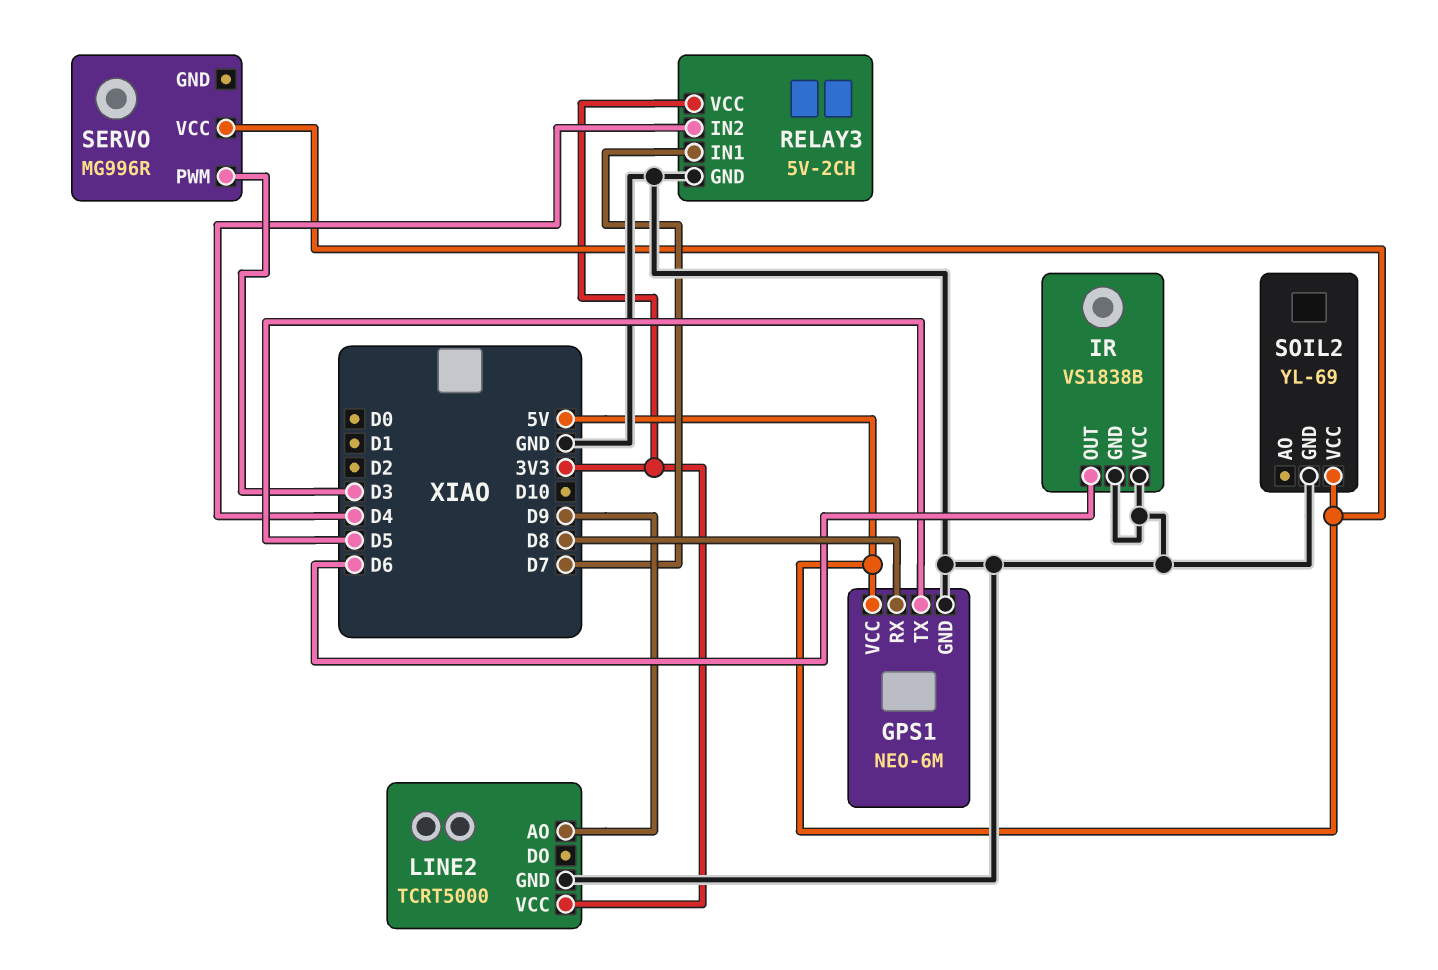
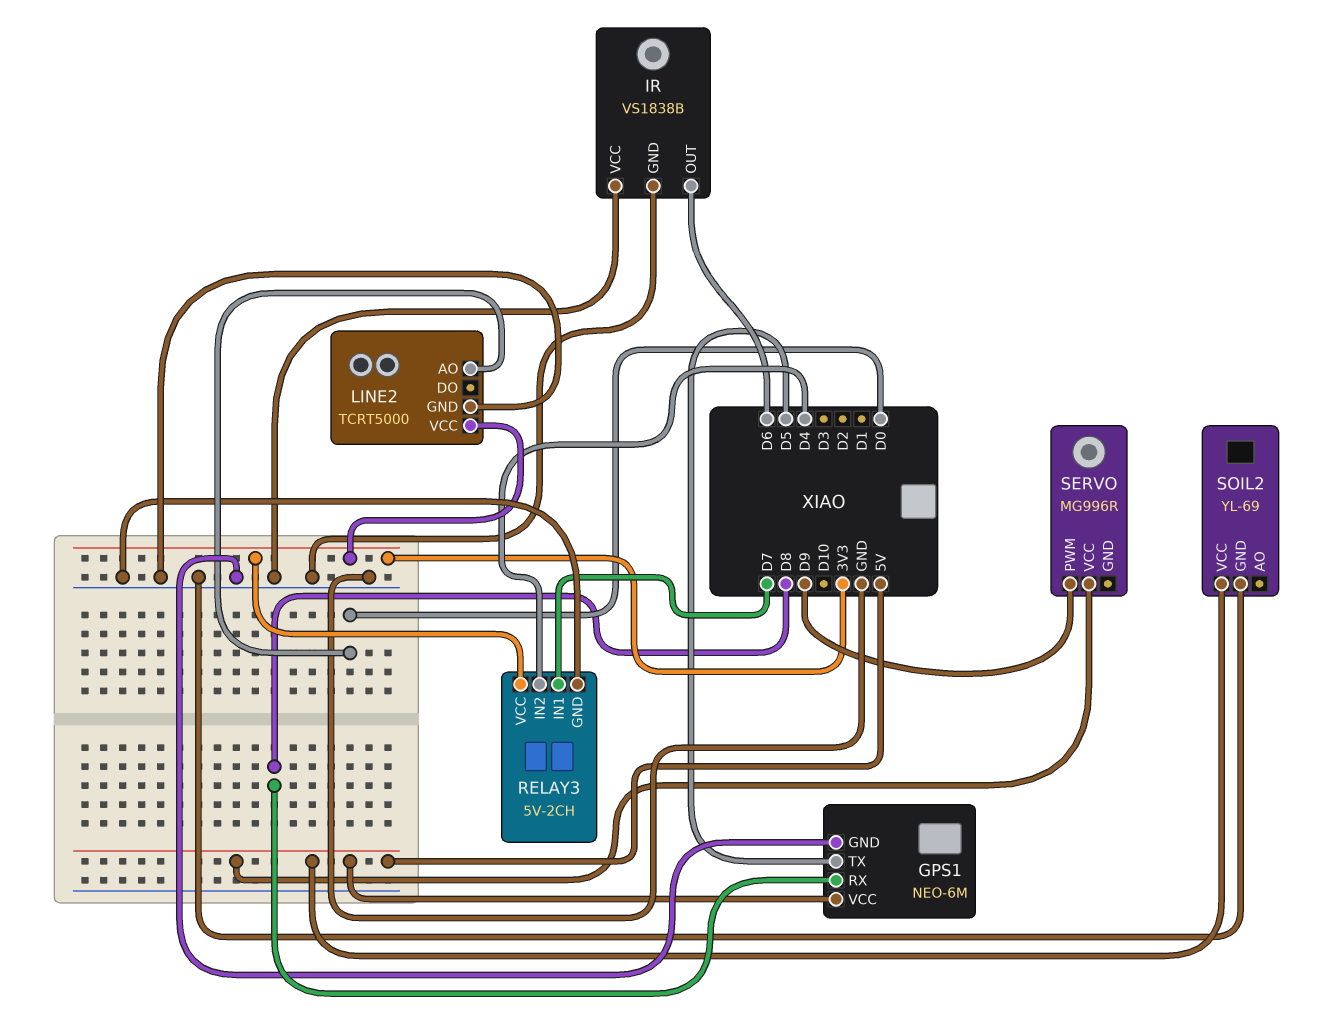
LINE2 pin AO: D9 -> D0
SERVO pin PWM: D3 -> D9

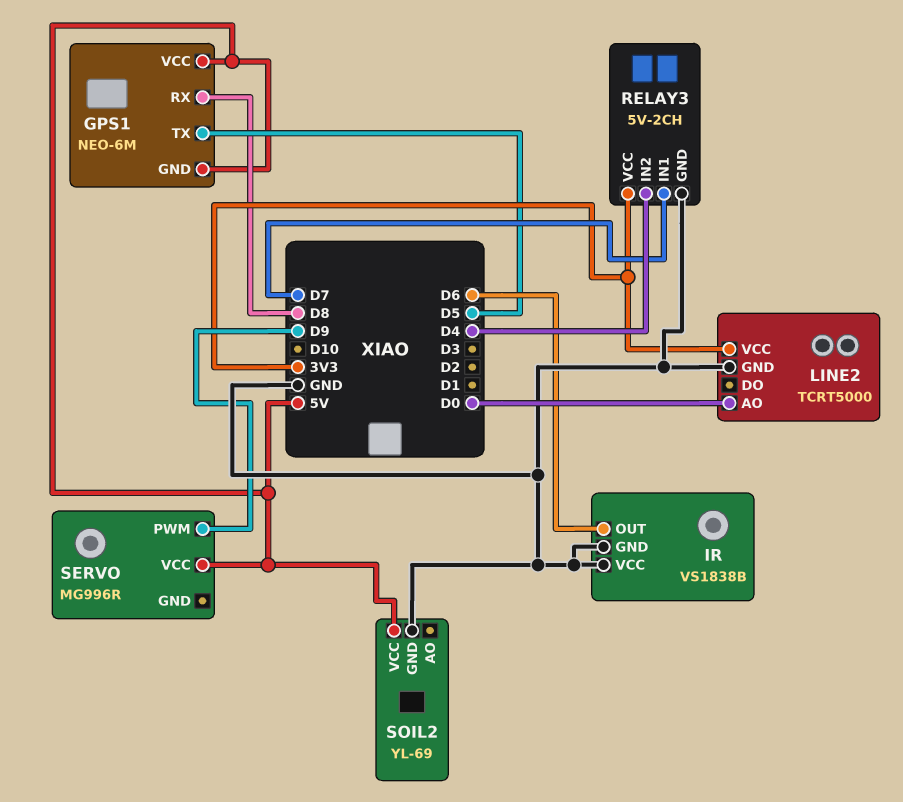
GPS1 pin GND: GND -> 5V

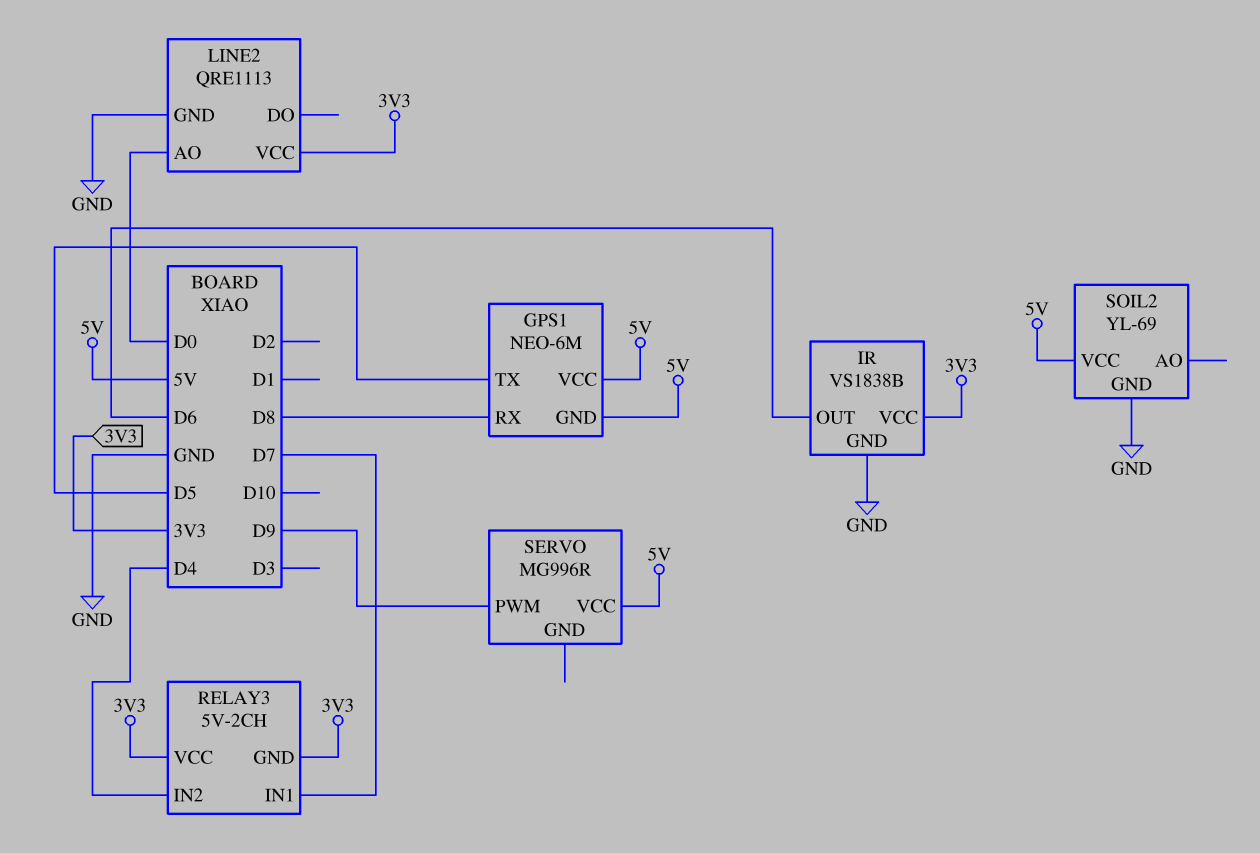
IR pin VCC: GND -> 3V3
LINE2: TCRT5000 -> QRE1113
RELAY3 pin GND: GND -> 3V3

